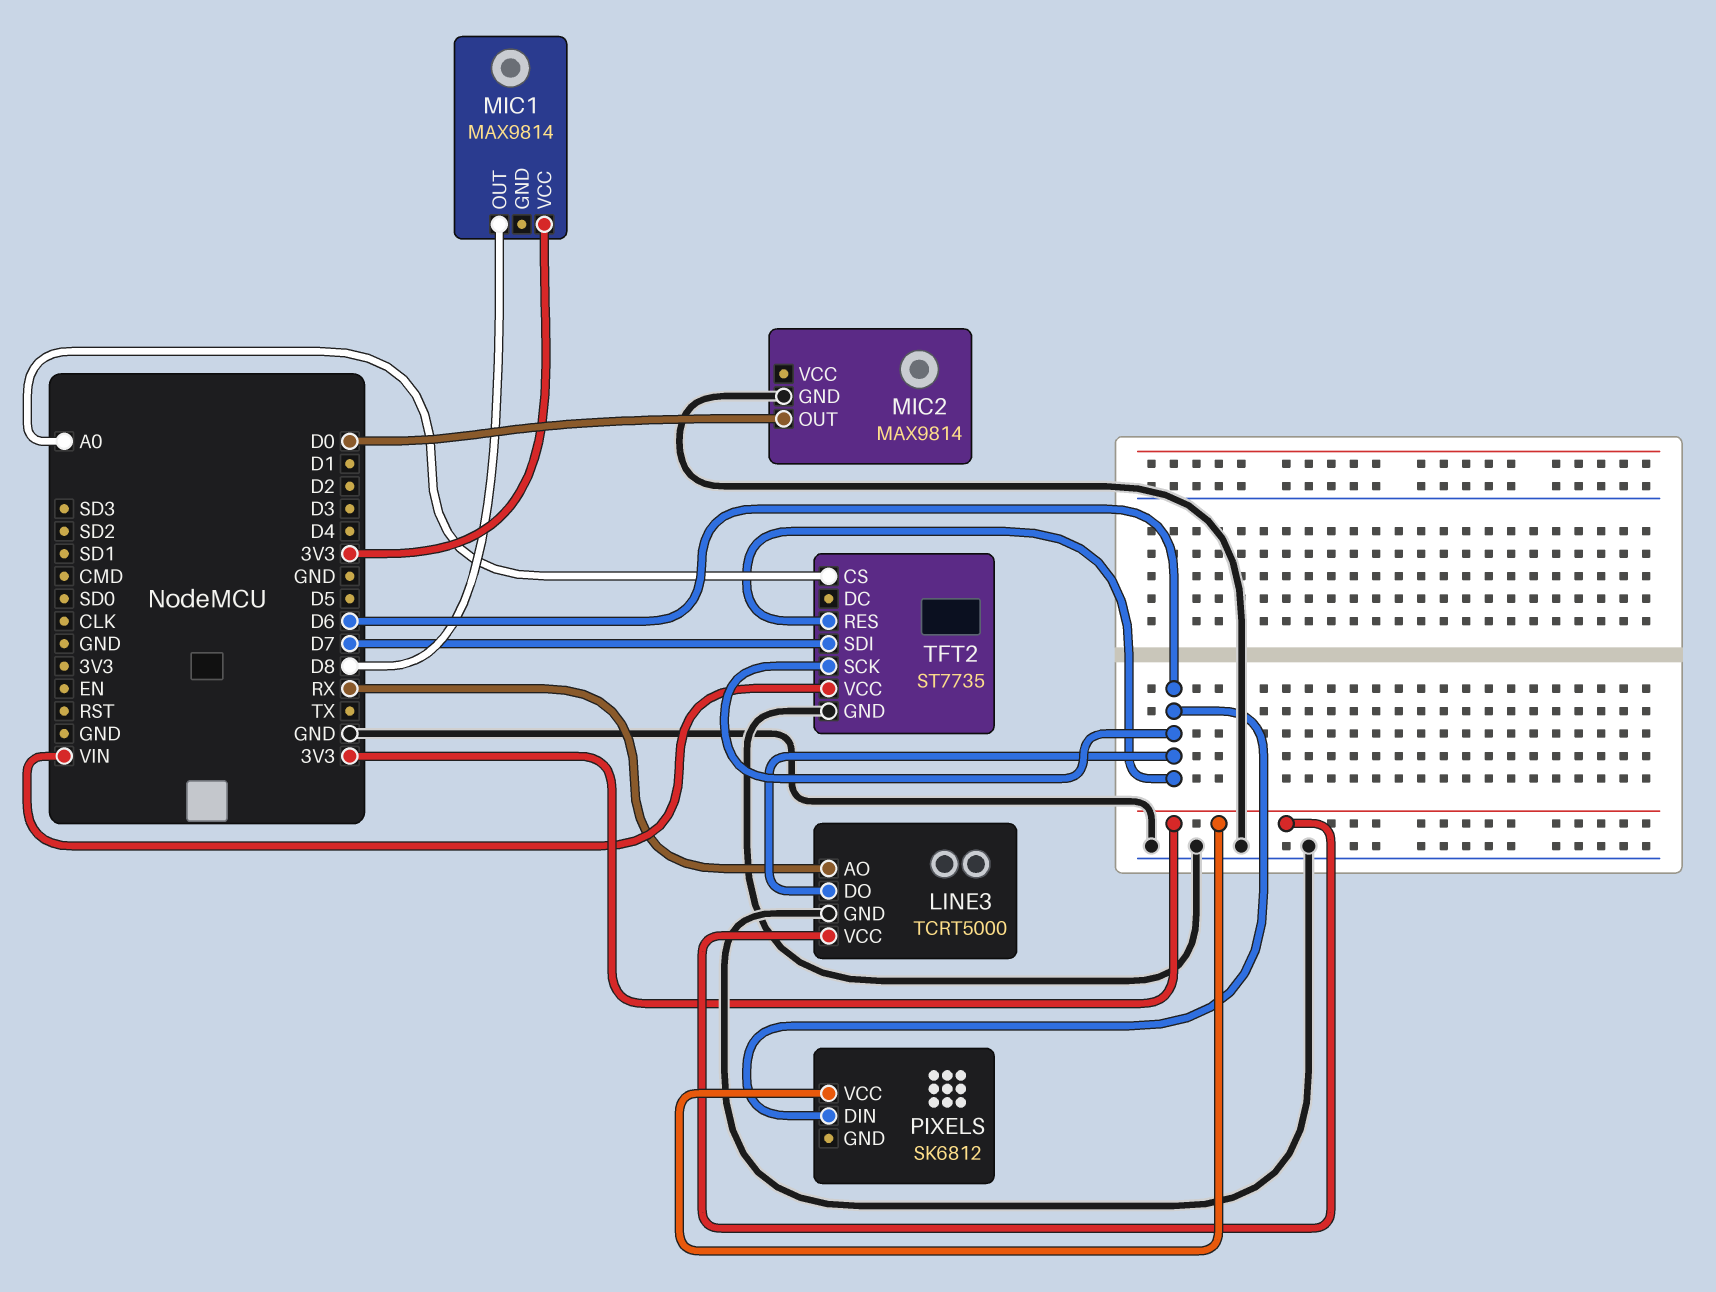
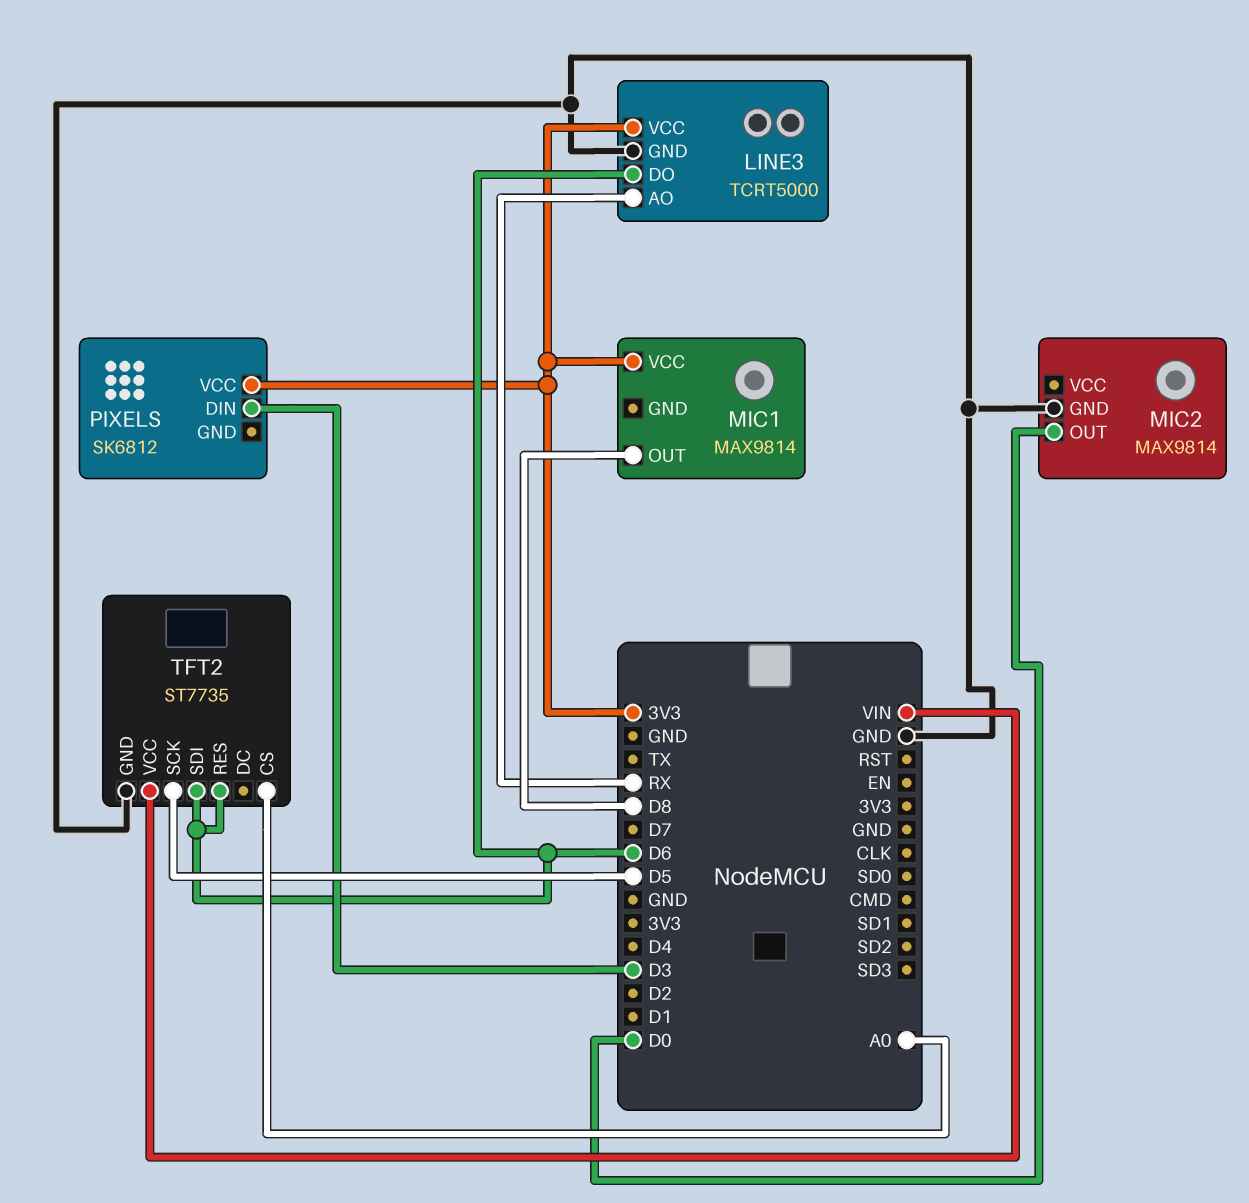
PIXELS pin DIN: D6 -> D3
TFT2 pin SCK: D6 -> D5
TFT2 pin SDI: D7 -> D6

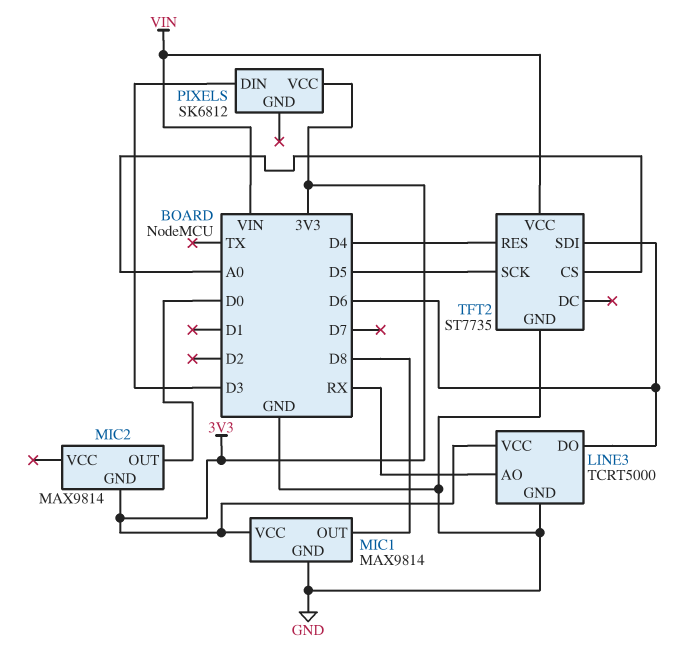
MIC1 pin GND: none -> GND
MIC2 pin GND: GND -> 3V3
TFT2 pin RES: D6 -> D4

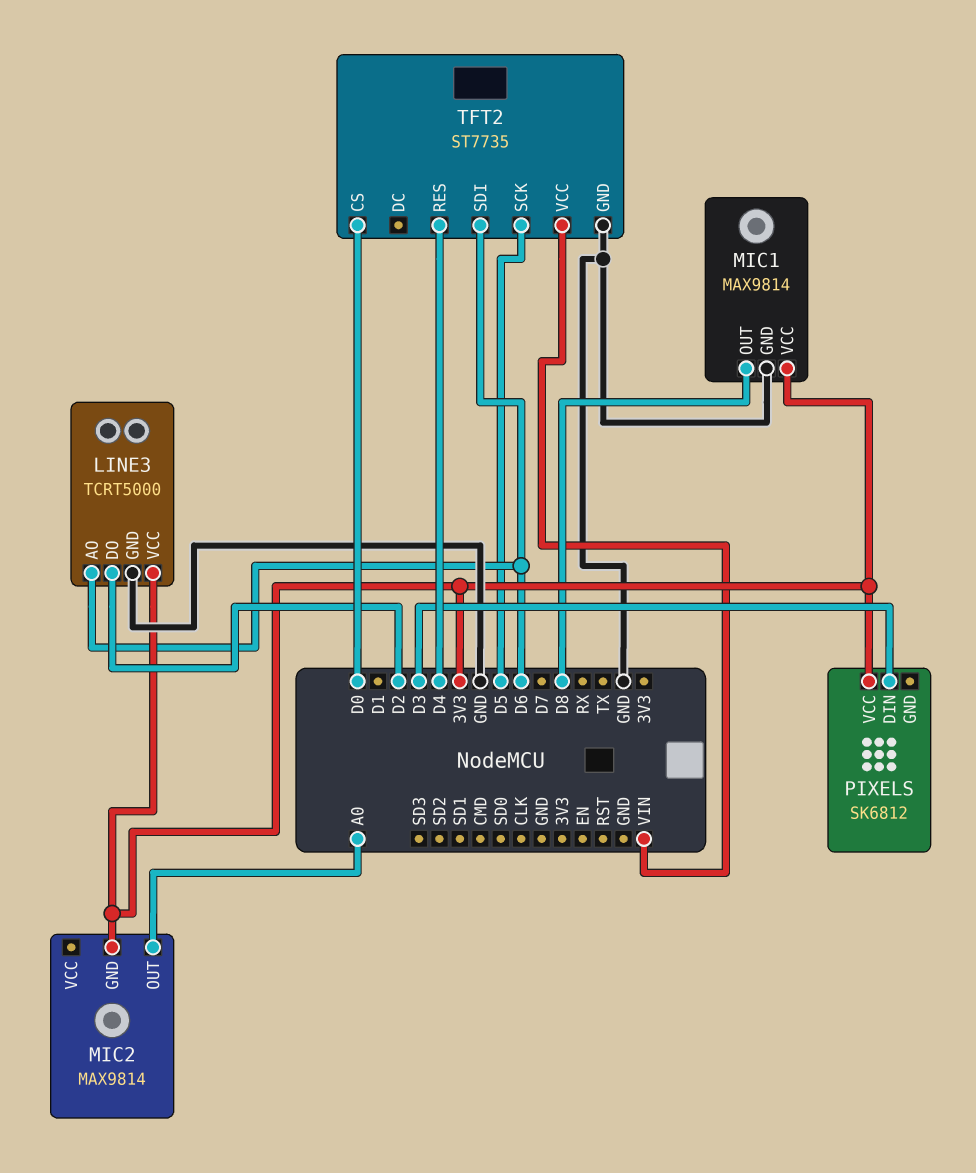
LINE3 pin AO: RX -> D6
LINE3 pin DO: D6 -> D2
MIC2 pin OUT: D0 -> A0
TFT2 pin CS: A0 -> D0

